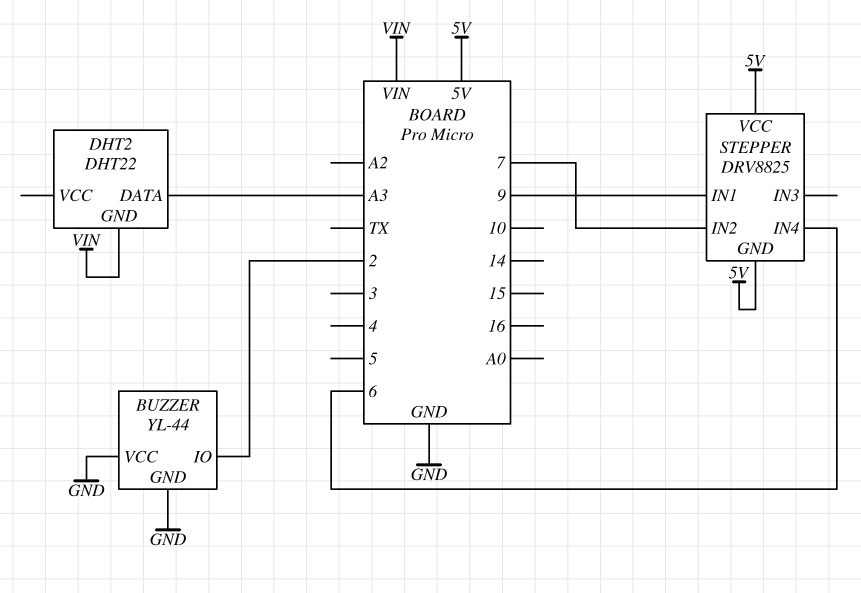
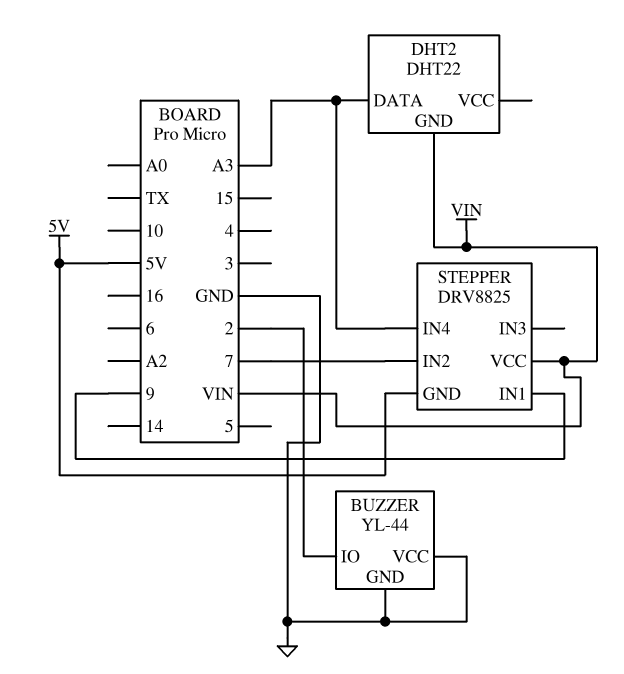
STEPPER pin IN4: 6 -> A3
STEPPER pin VCC: 5V -> VIN

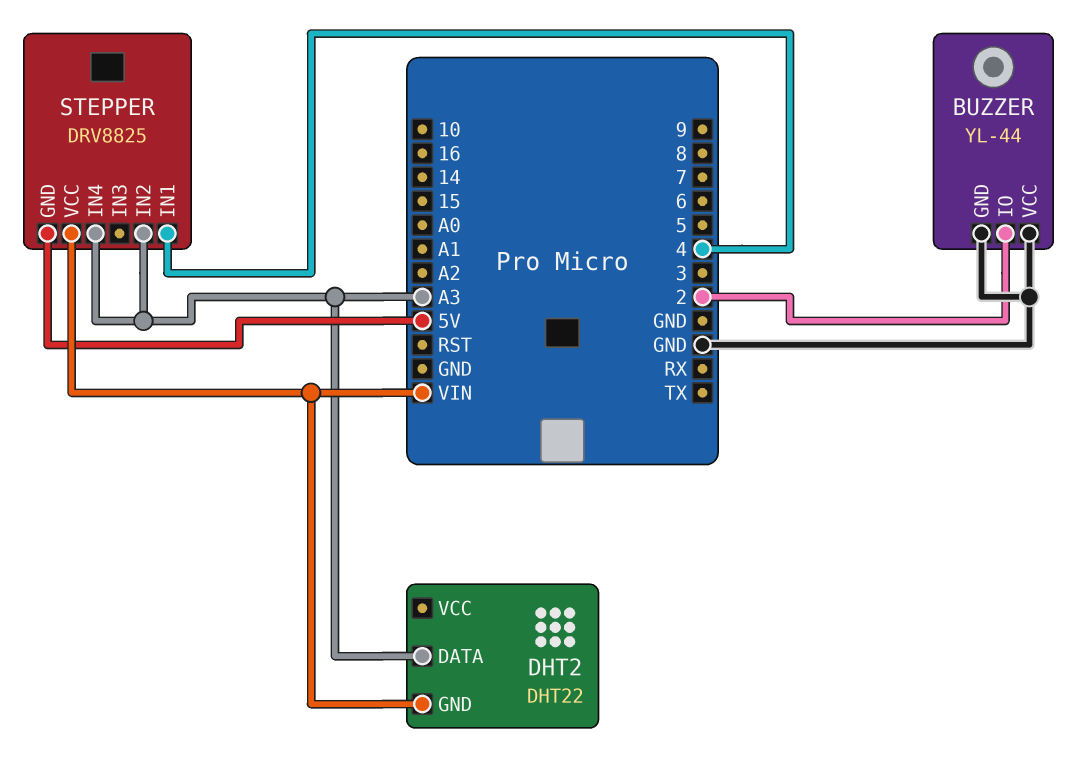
STEPPER pin IN1: 9 -> 4
STEPPER pin IN2: 7 -> A3

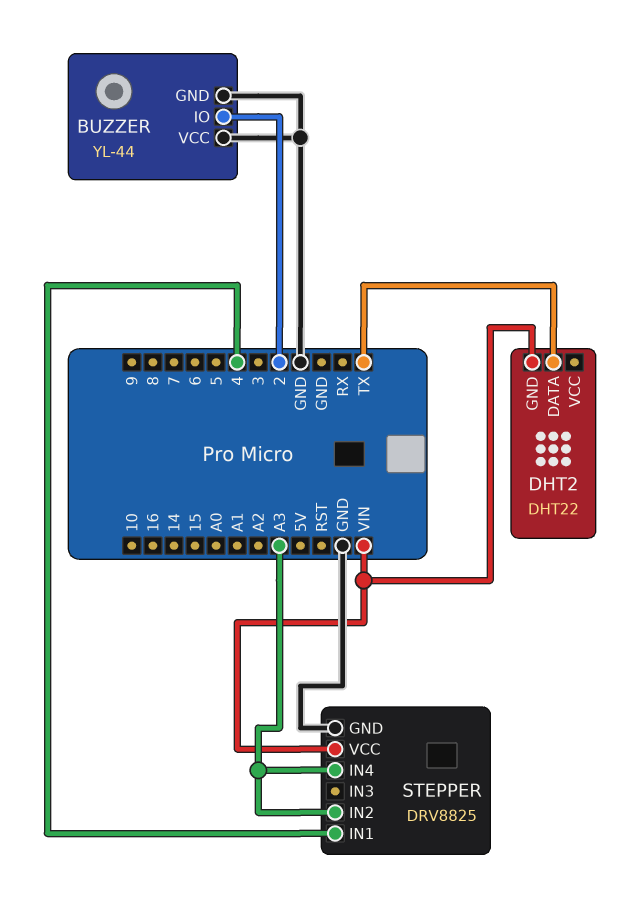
DHT2 pin DATA: A3 -> TX
STEPPER pin GND: 5V -> GND

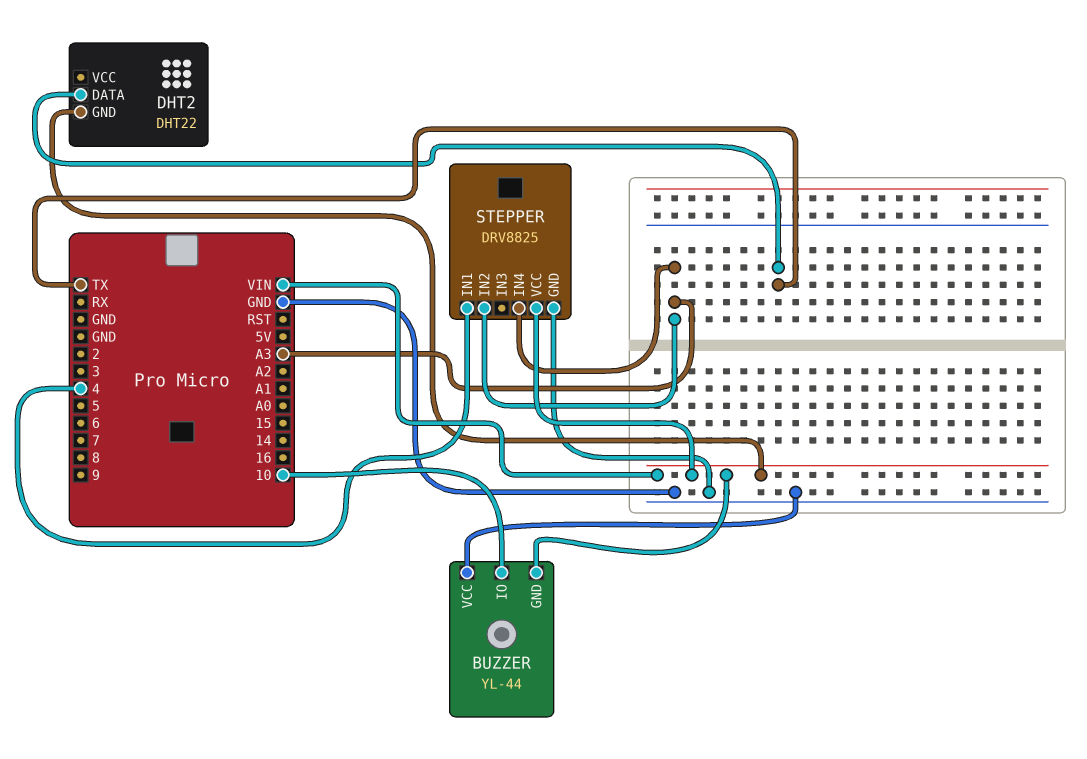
BUZZER pin GND: GND -> VIN
BUZZER pin IO: 2 -> 10

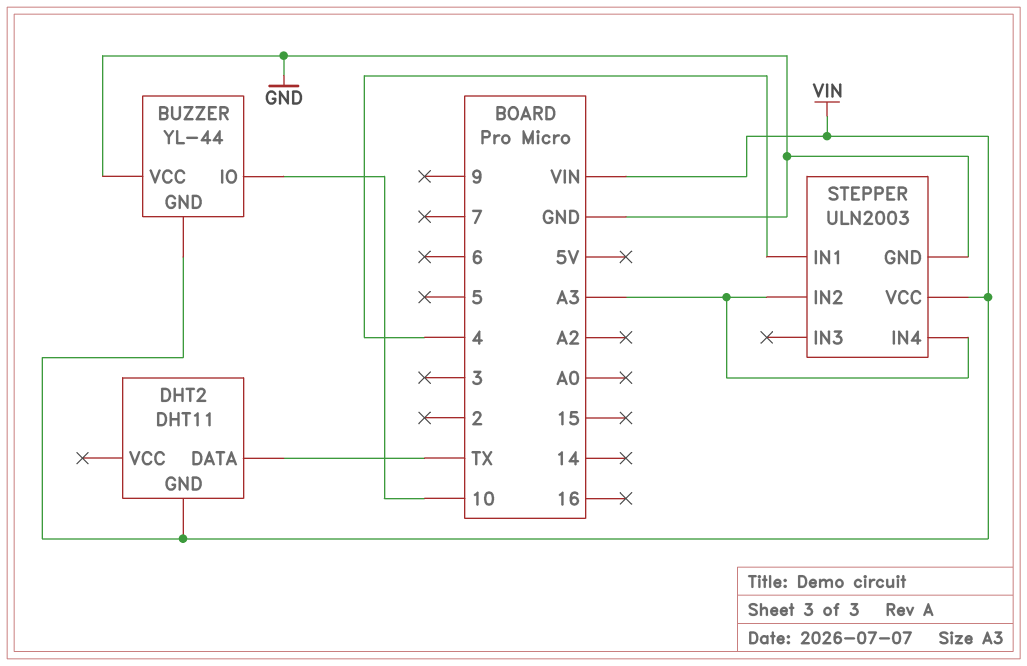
DHT2: DHT22 -> DHT11
STEPPER: DRV8825 -> ULN2003

